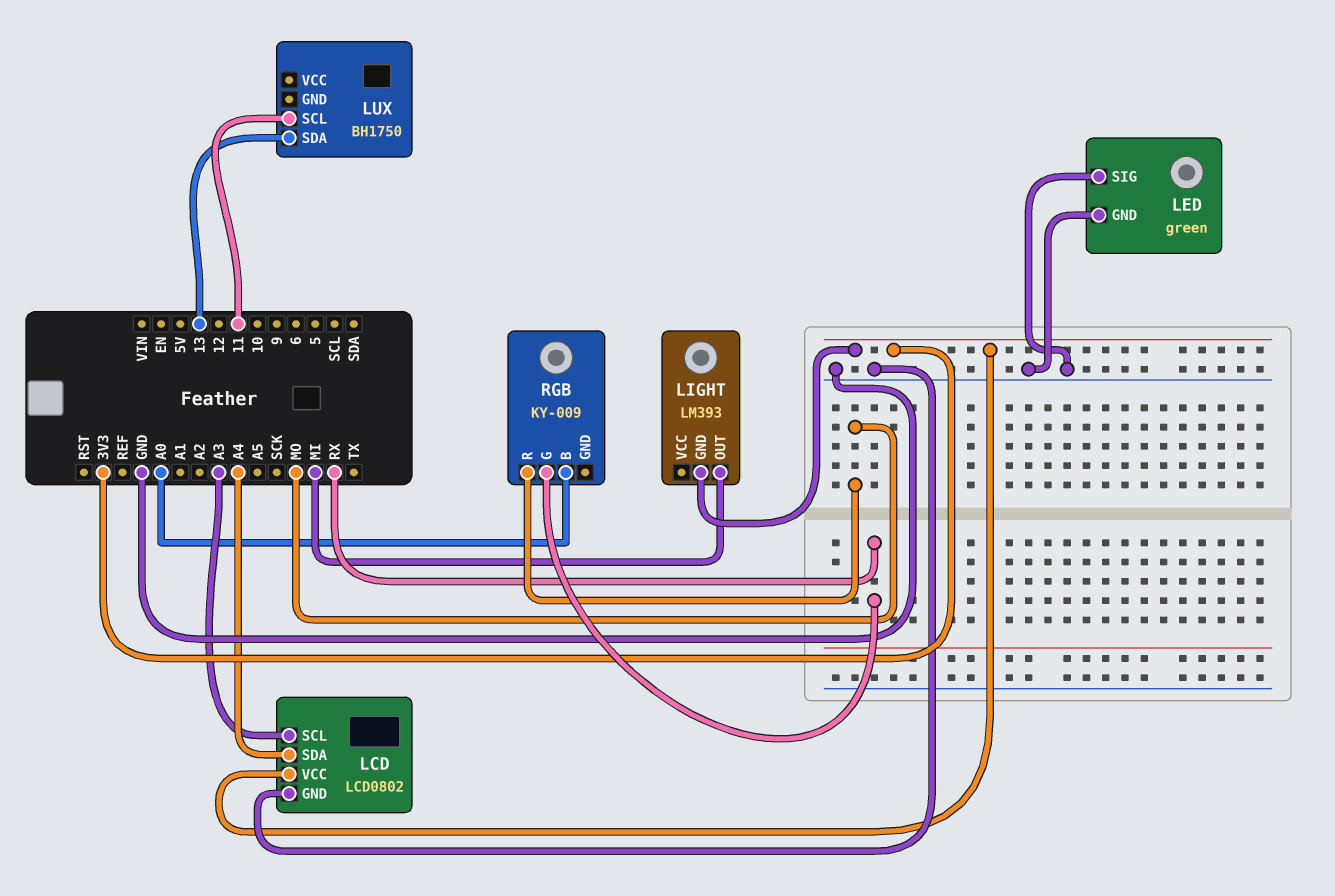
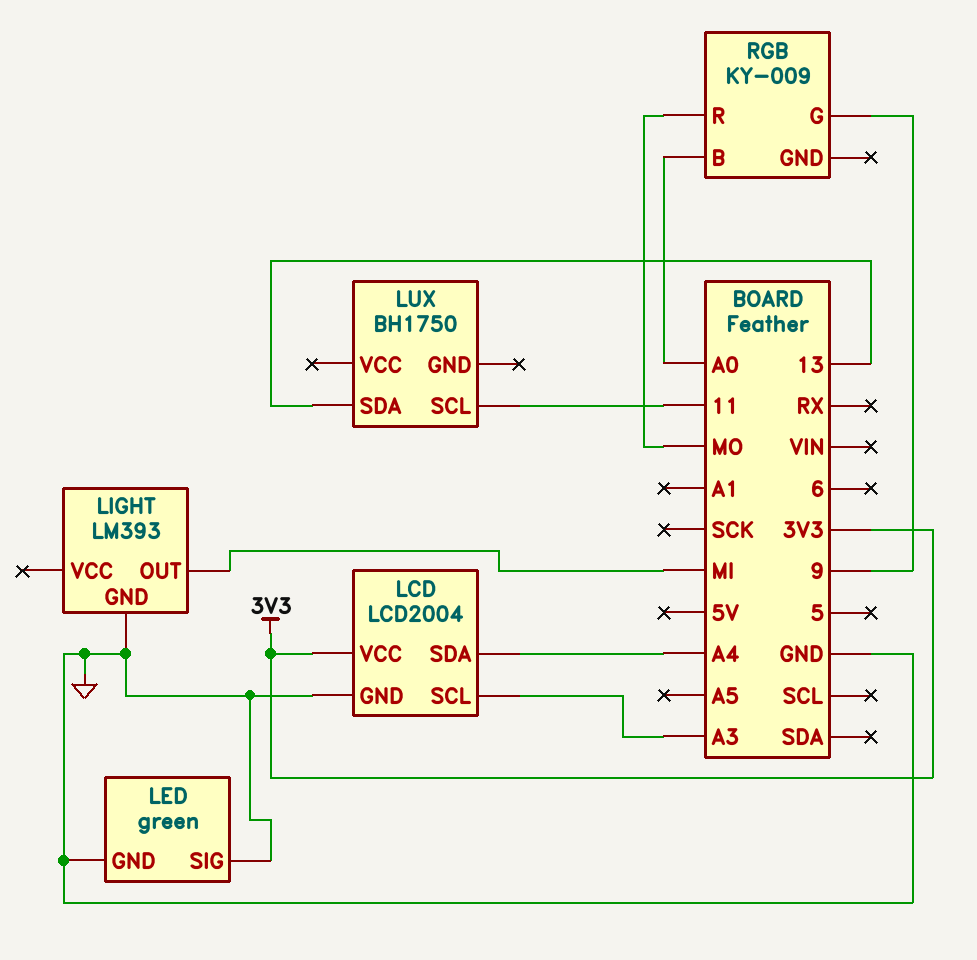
LCD: LCD0802 -> LCD2004
LIGHT pin GND: 3V3 -> GND
RGB pin G: RX -> 9

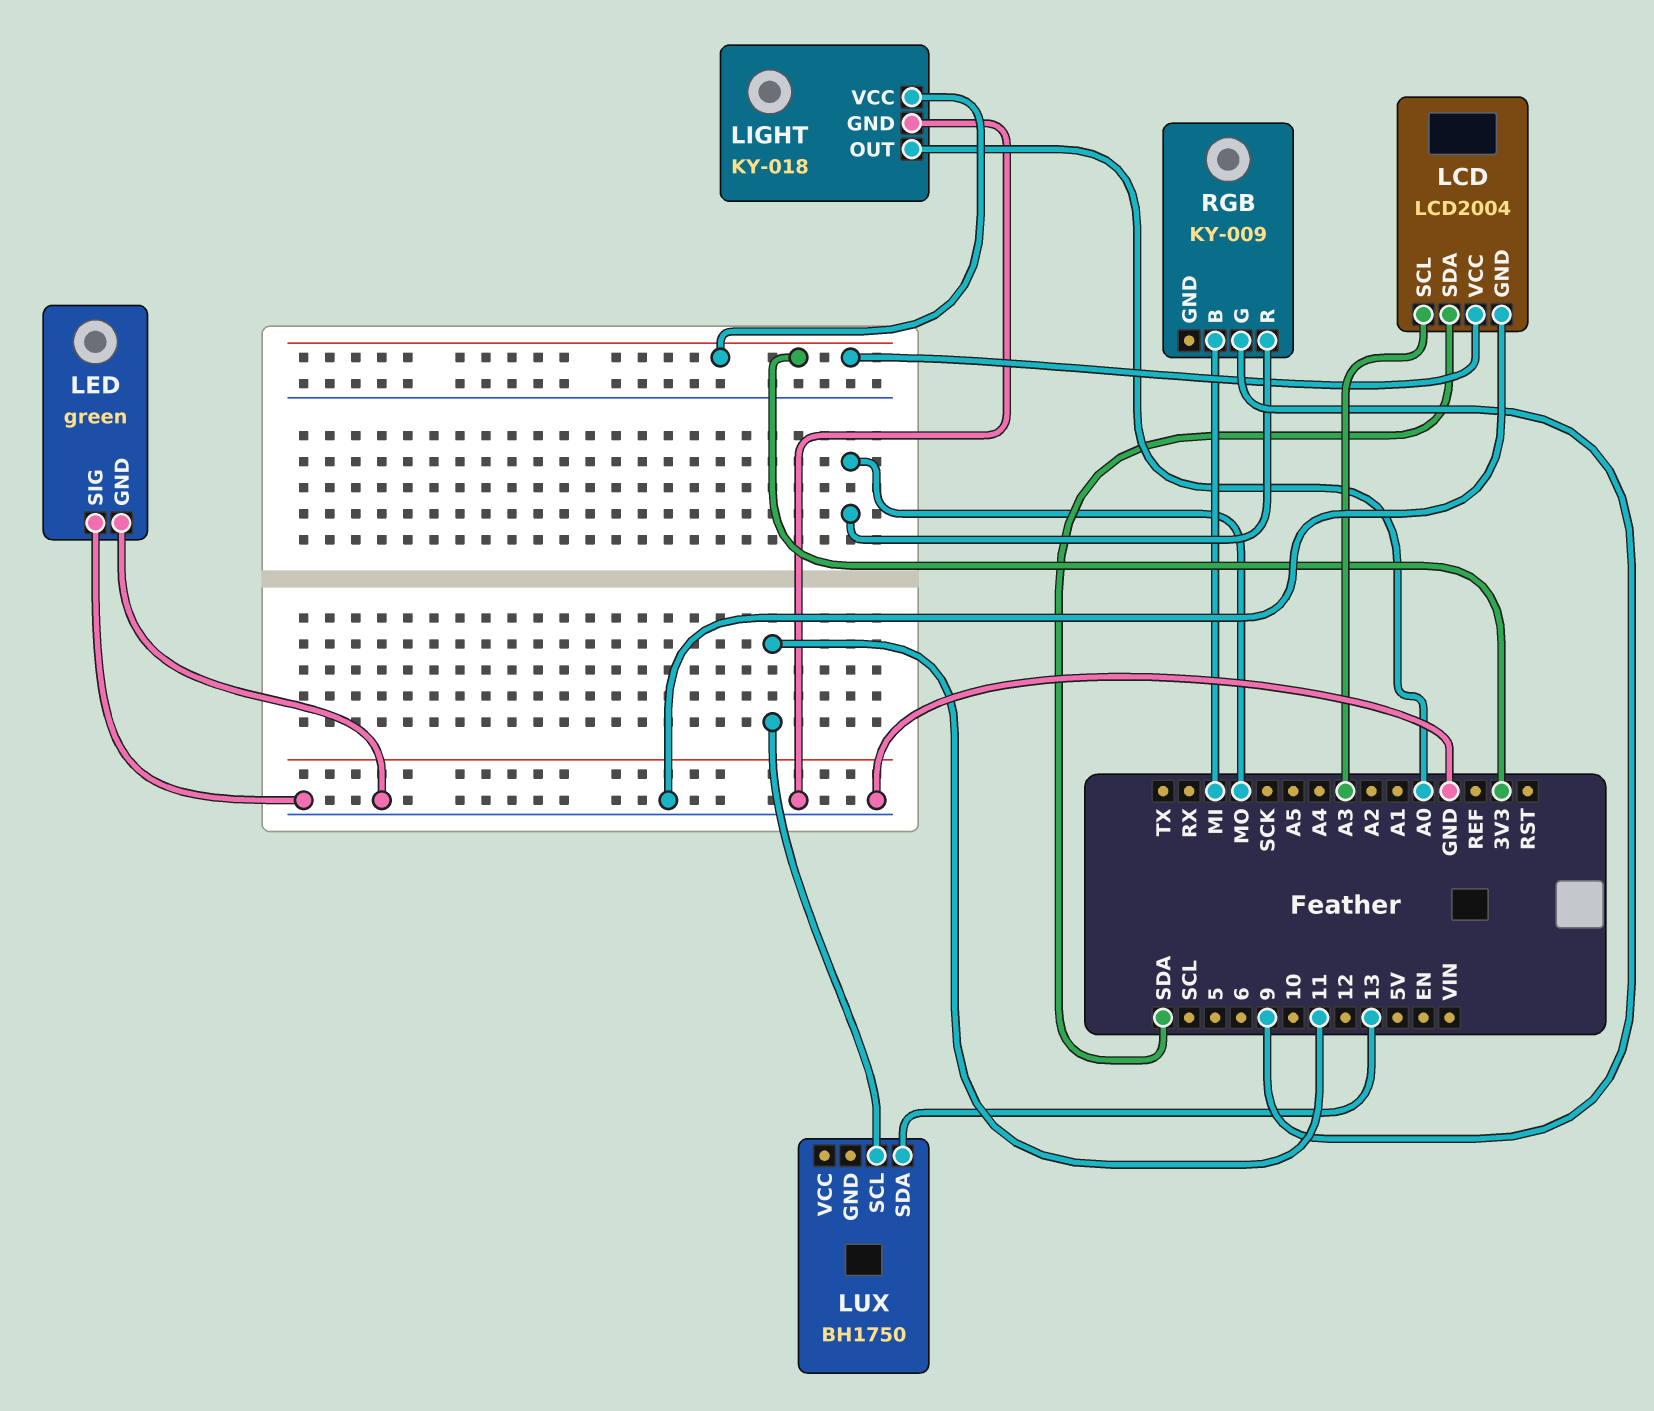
LCD pin SDA: A4 -> SDA
LIGHT: LM393 -> KY-018
LIGHT pin OUT: MI -> A0
LIGHT pin VCC: none -> 3V3
RGB pin B: A0 -> MI

